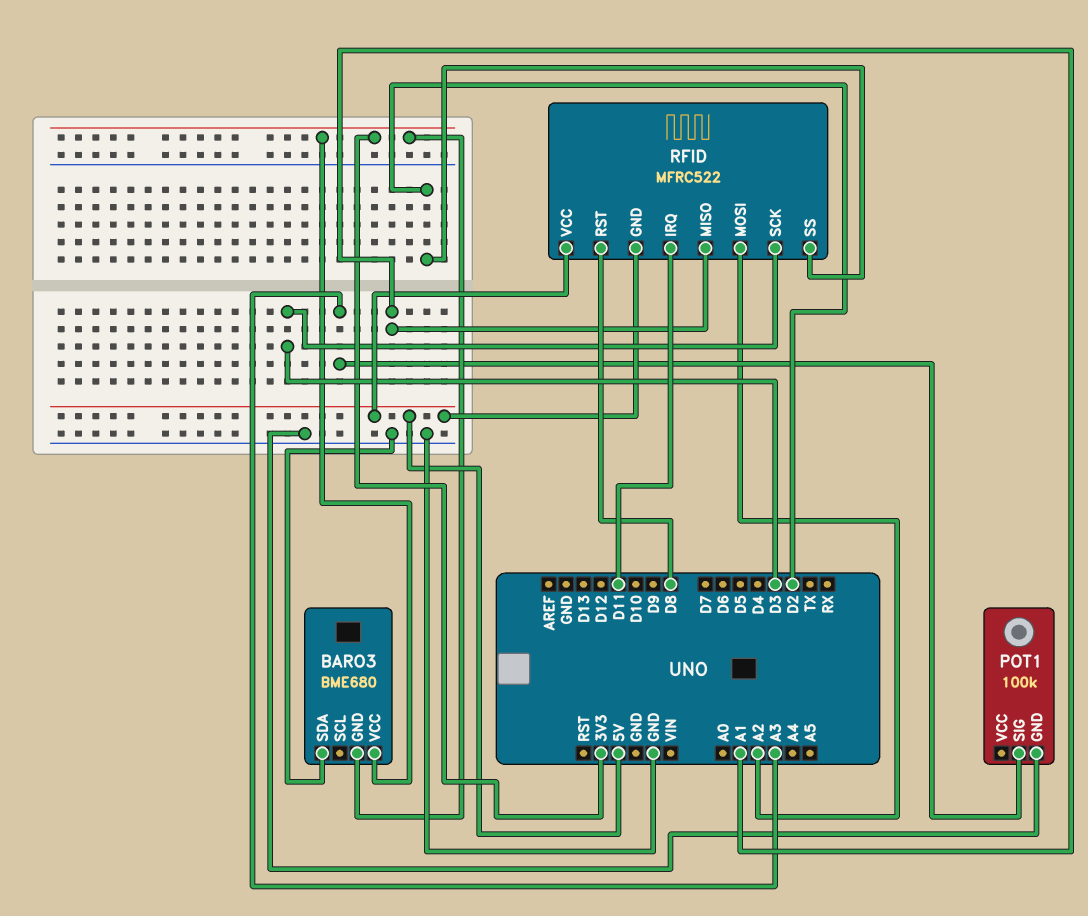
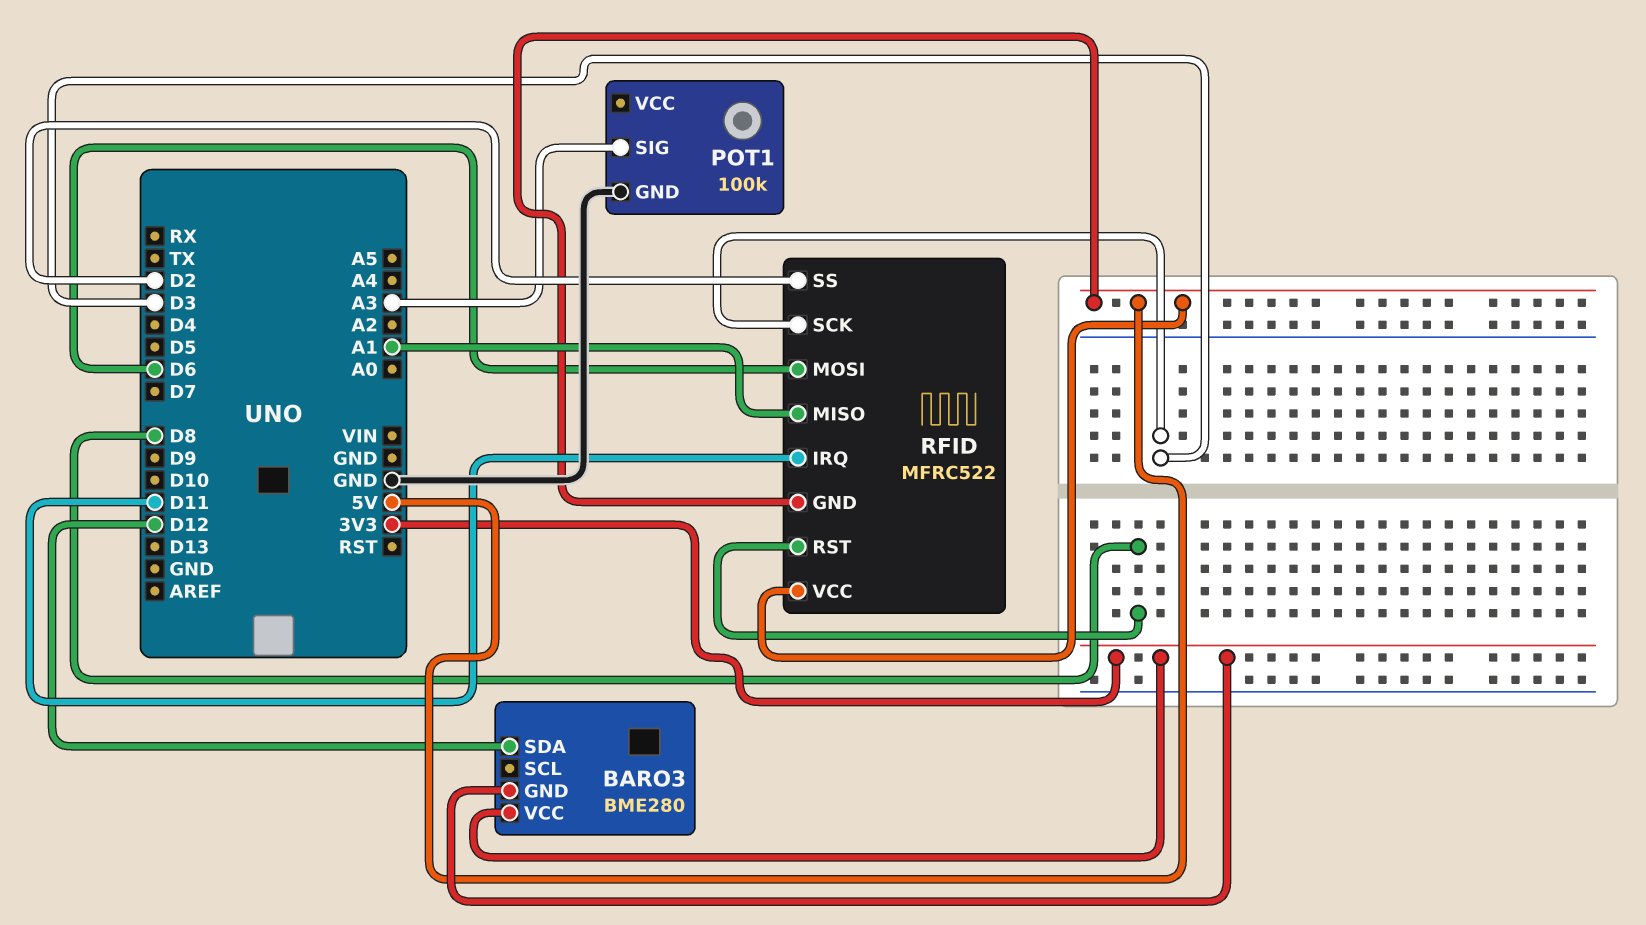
BARO3: BME680 -> BME280
BARO3 pin SDA: GND -> D12
RFID pin MOSI: A2 -> D6

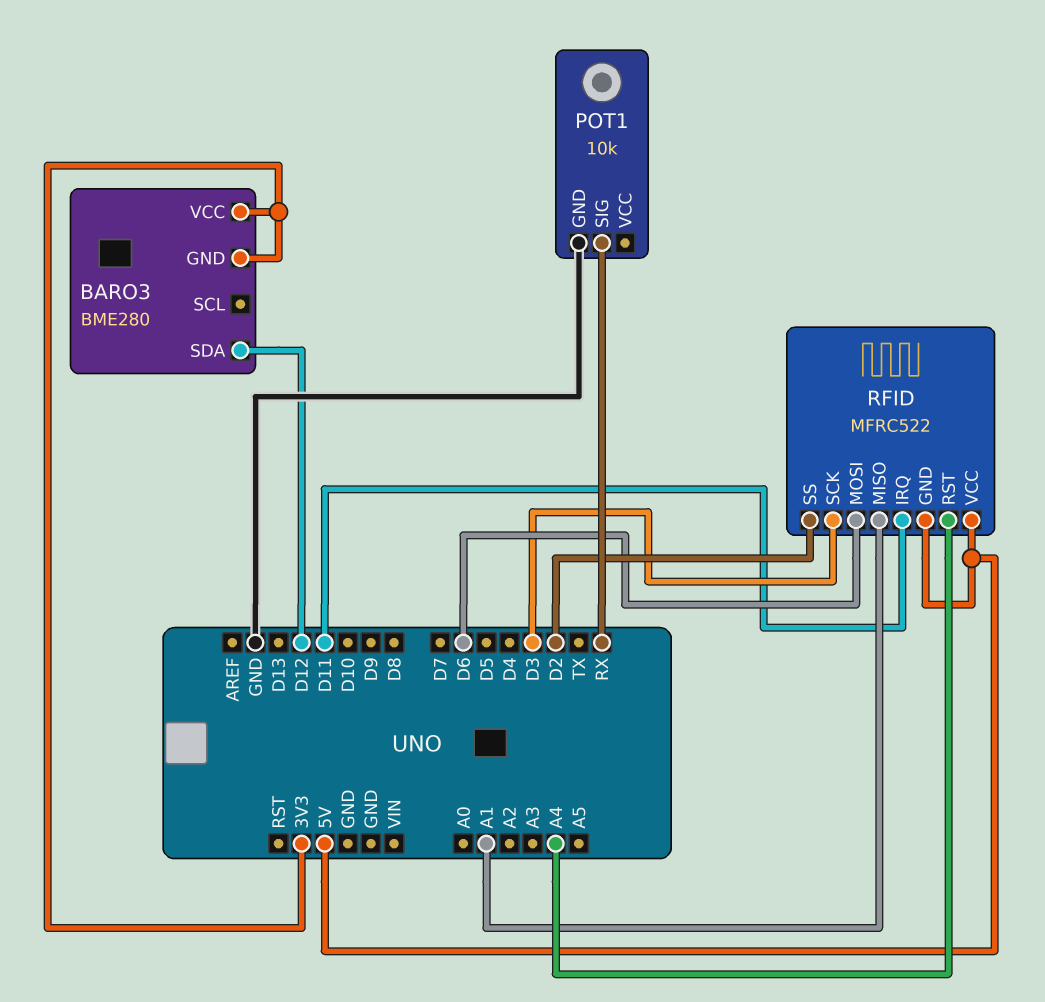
POT1: 100k -> 10k
POT1 pin SIG: A3 -> RX
RFID pin RST: D8 -> A4

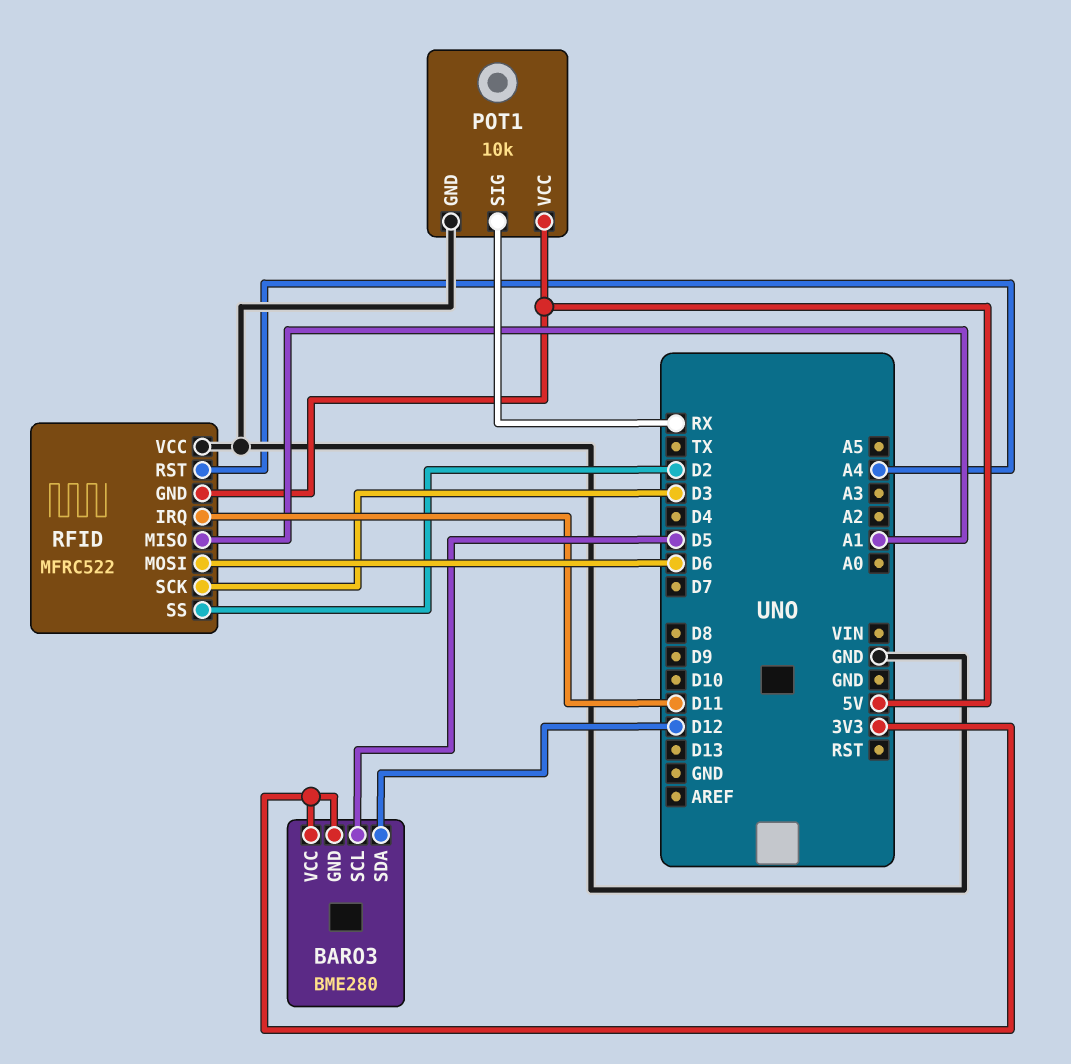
BARO3 pin SCL: none -> D5
POT1 pin VCC: none -> 5V
RFID pin VCC: 5V -> GND

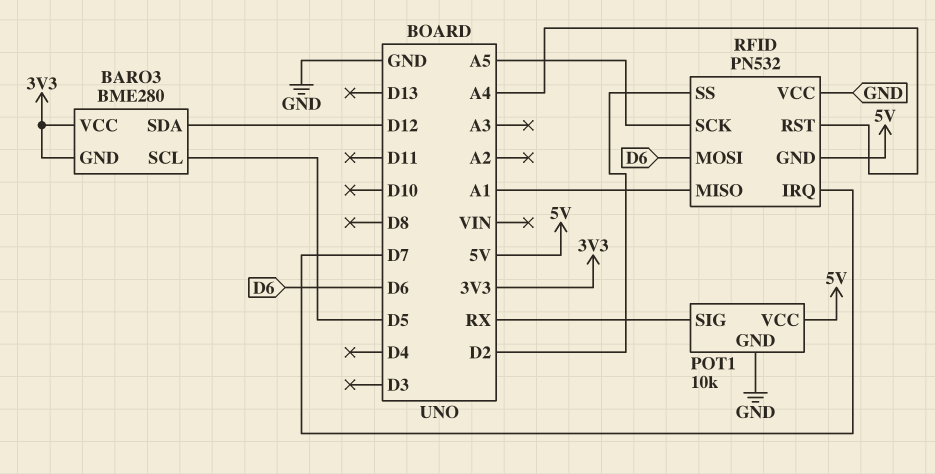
RFID: MFRC522 -> PN532
RFID pin IRQ: D11 -> D7
RFID pin SCK: D3 -> A5

